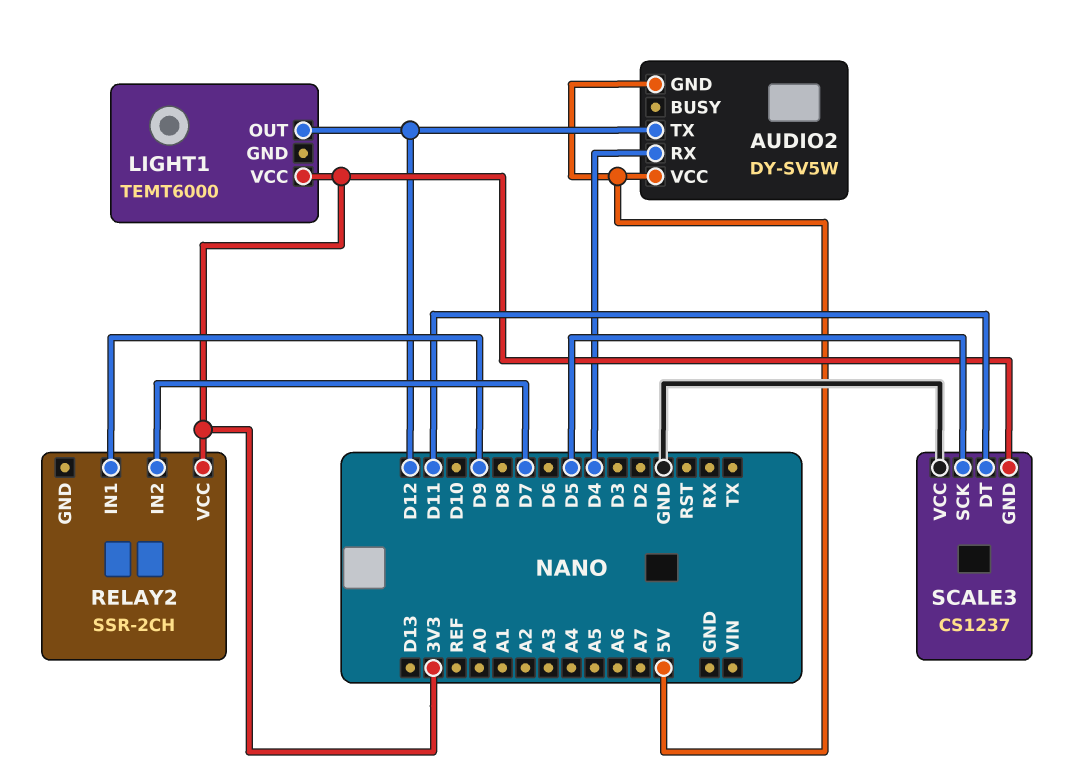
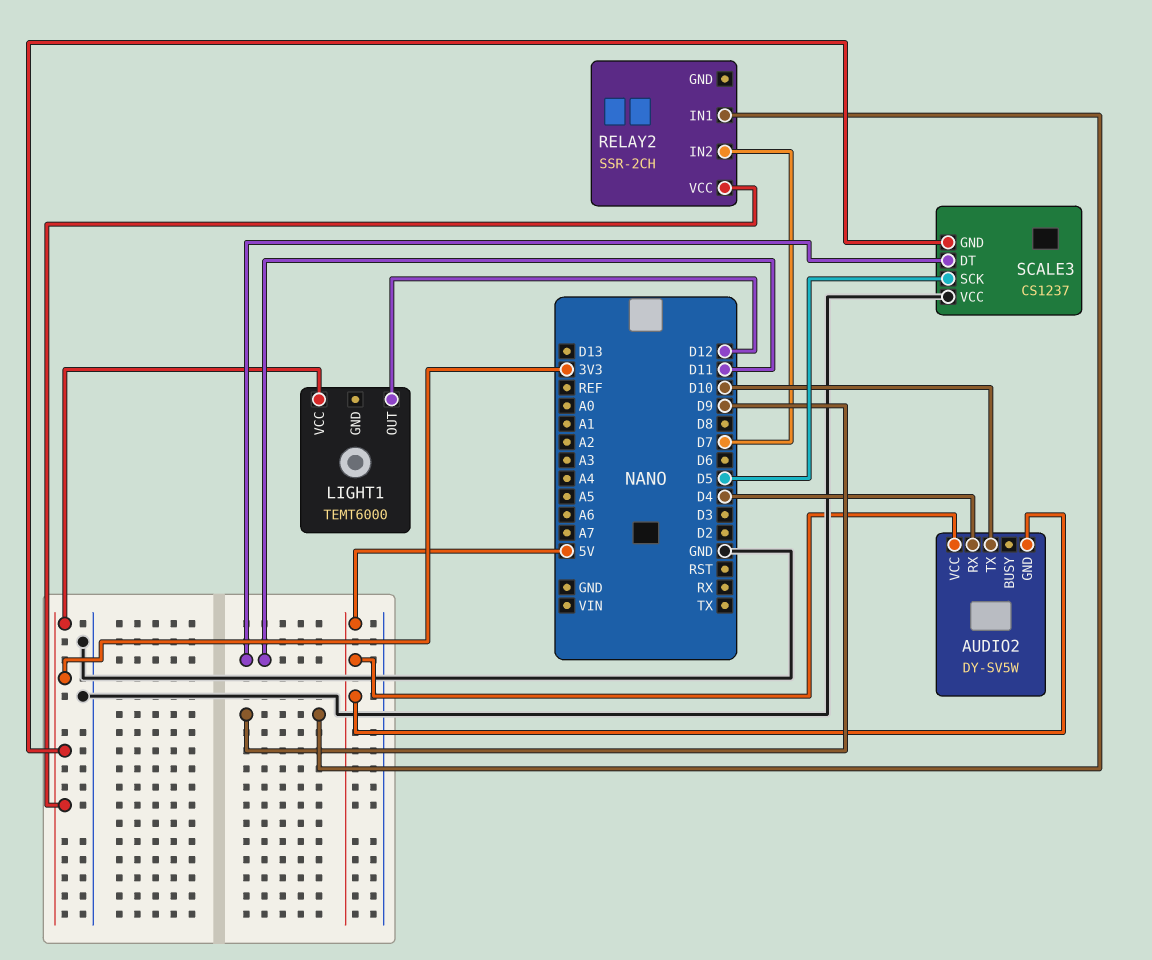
AUDIO2 pin TX: D12 -> D10

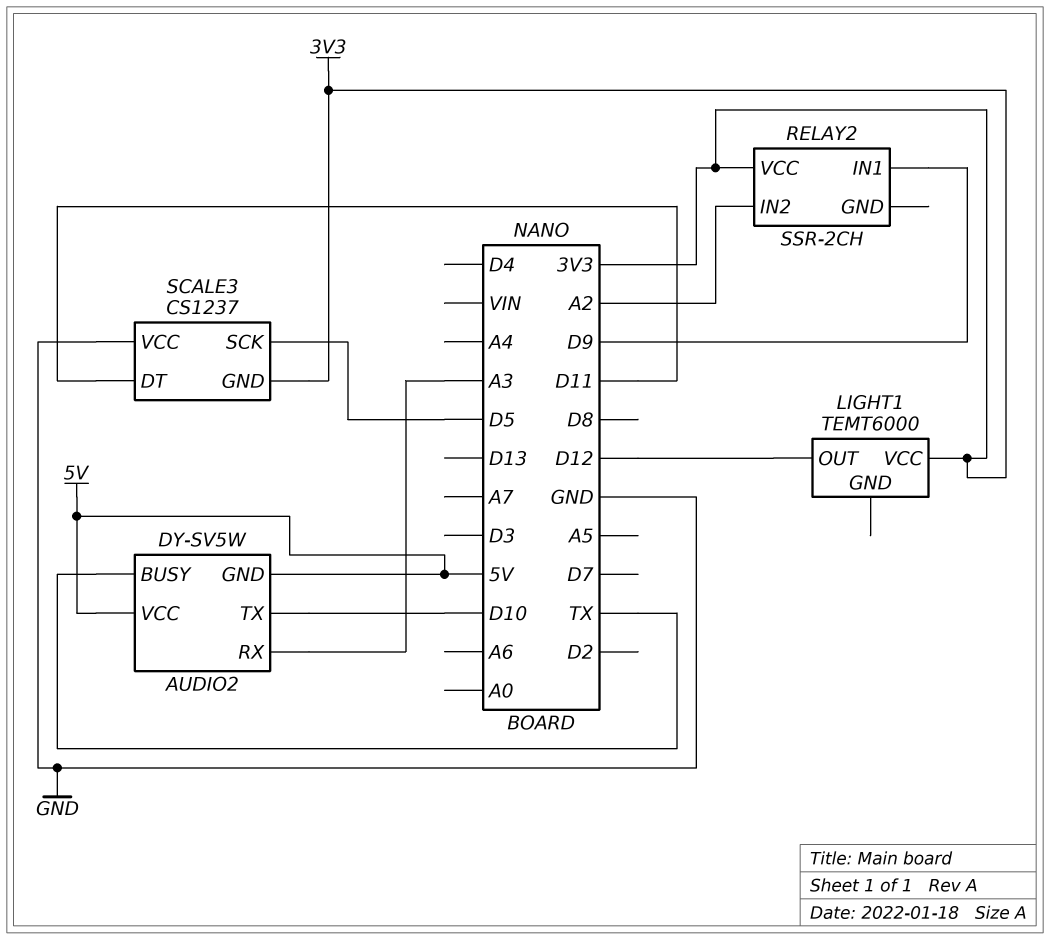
AUDIO2 pin BUSY: none -> TX
AUDIO2 pin RX: D4 -> A3
RELAY2 pin IN2: D7 -> A2

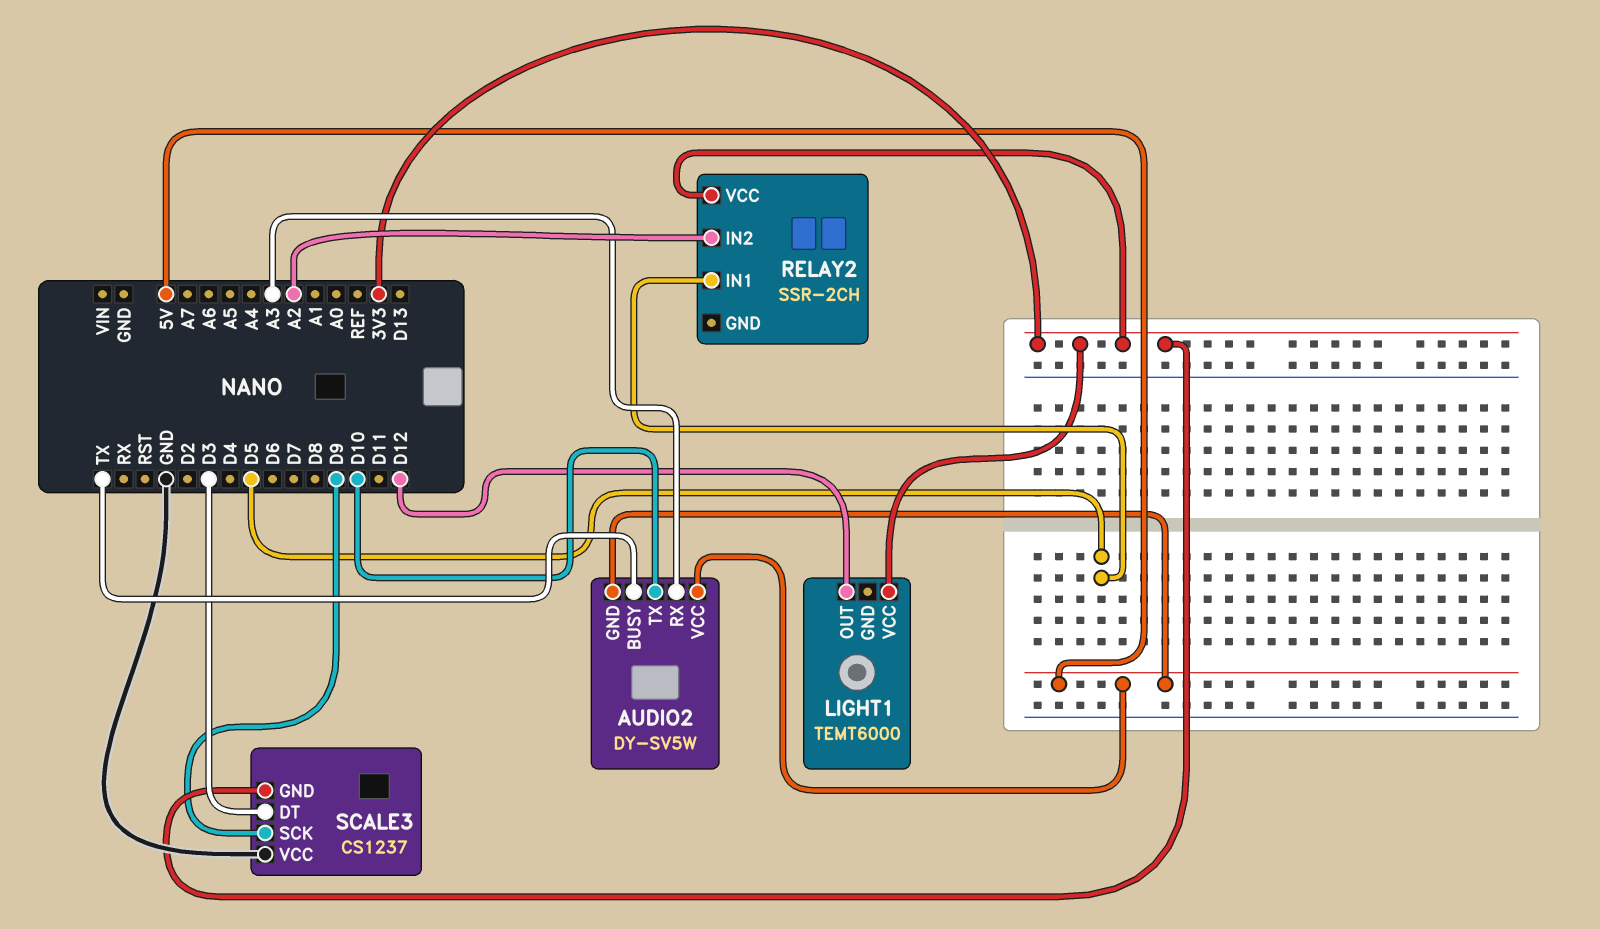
RELAY2 pin IN1: D9 -> D5
SCALE3 pin DT: D11 -> D3
SCALE3 pin SCK: D5 -> D9

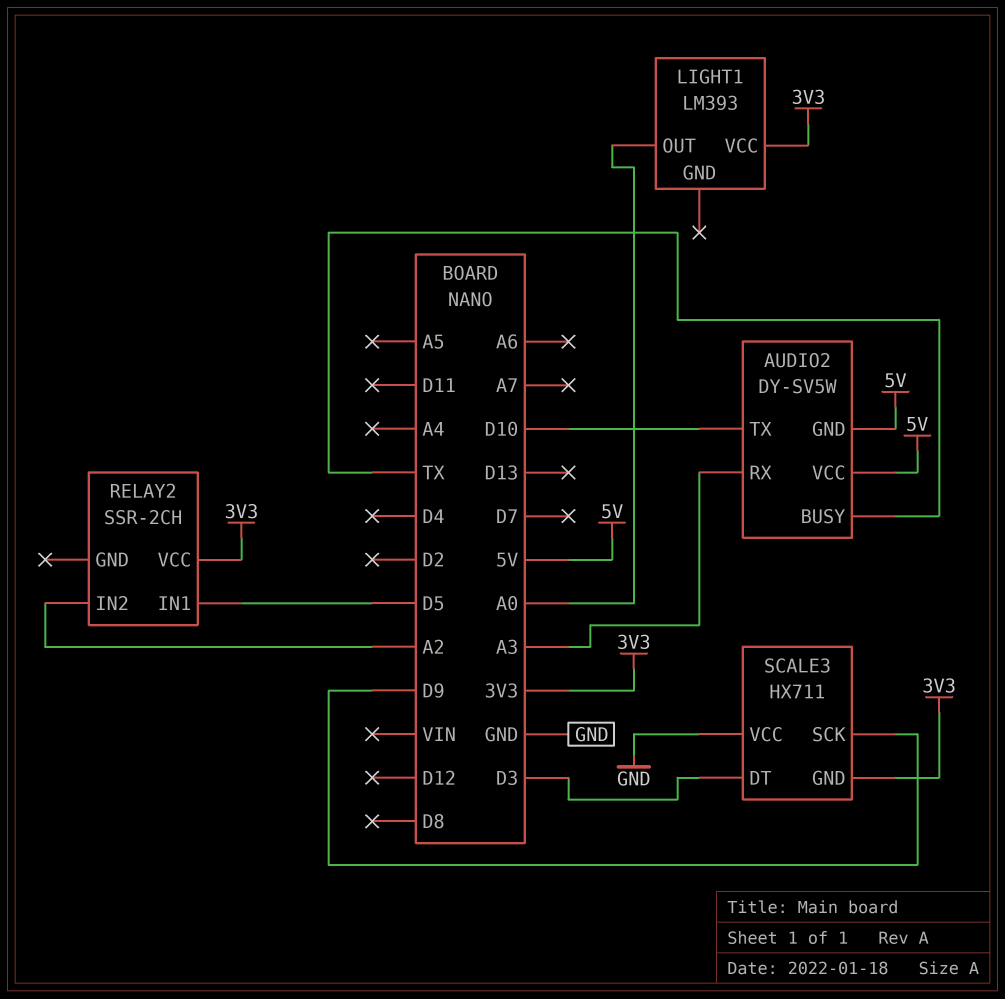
LIGHT1: TEMT6000 -> LM393
LIGHT1 pin OUT: D12 -> A0
SCALE3: CS1237 -> HX711

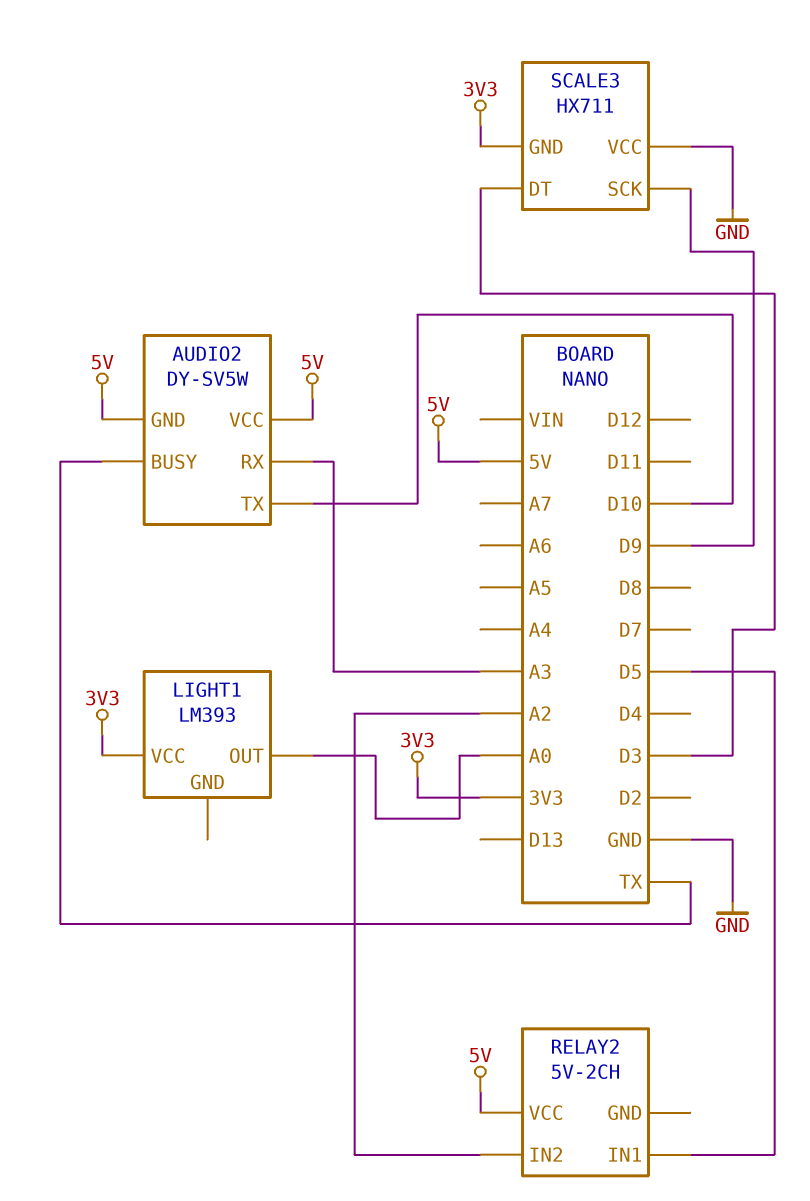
RELAY2: SSR-2CH -> 5V-2CH
RELAY2 pin VCC: 3V3 -> 5V

